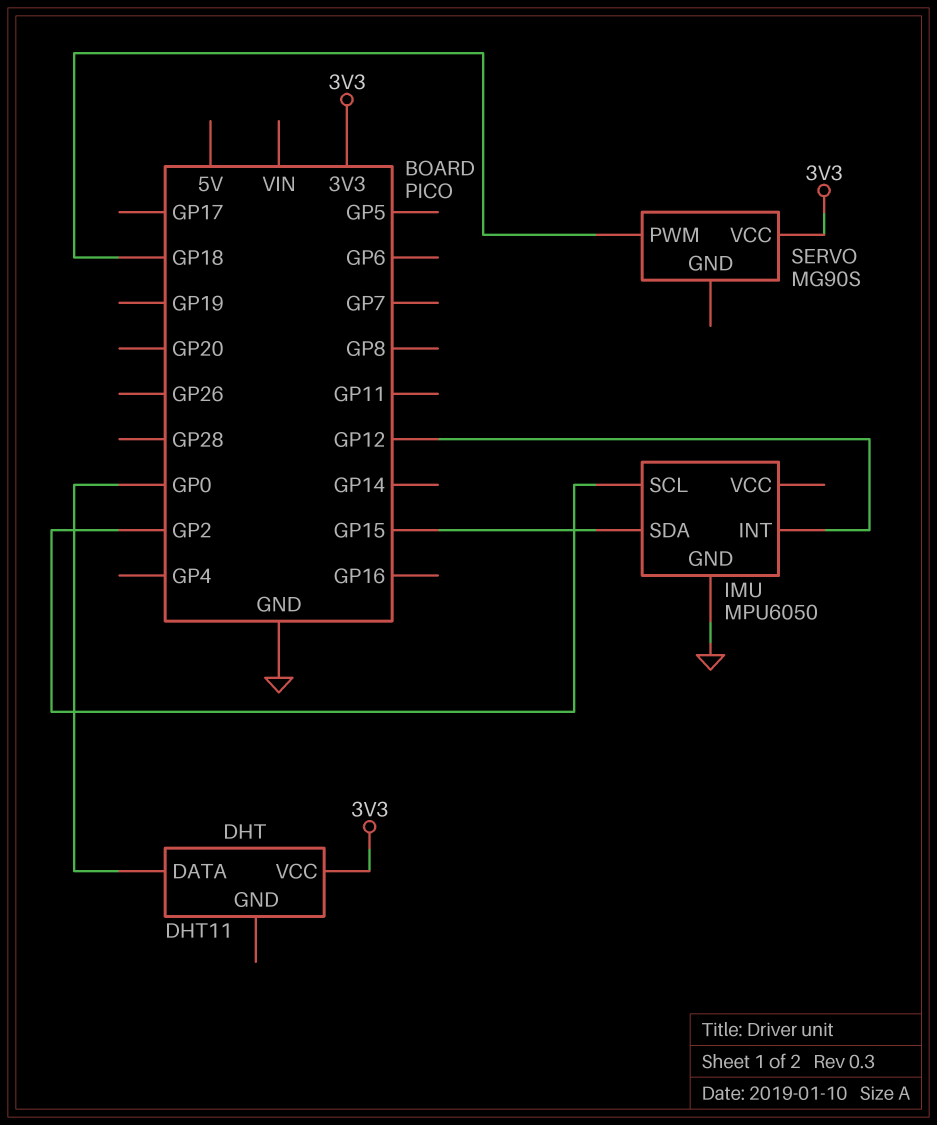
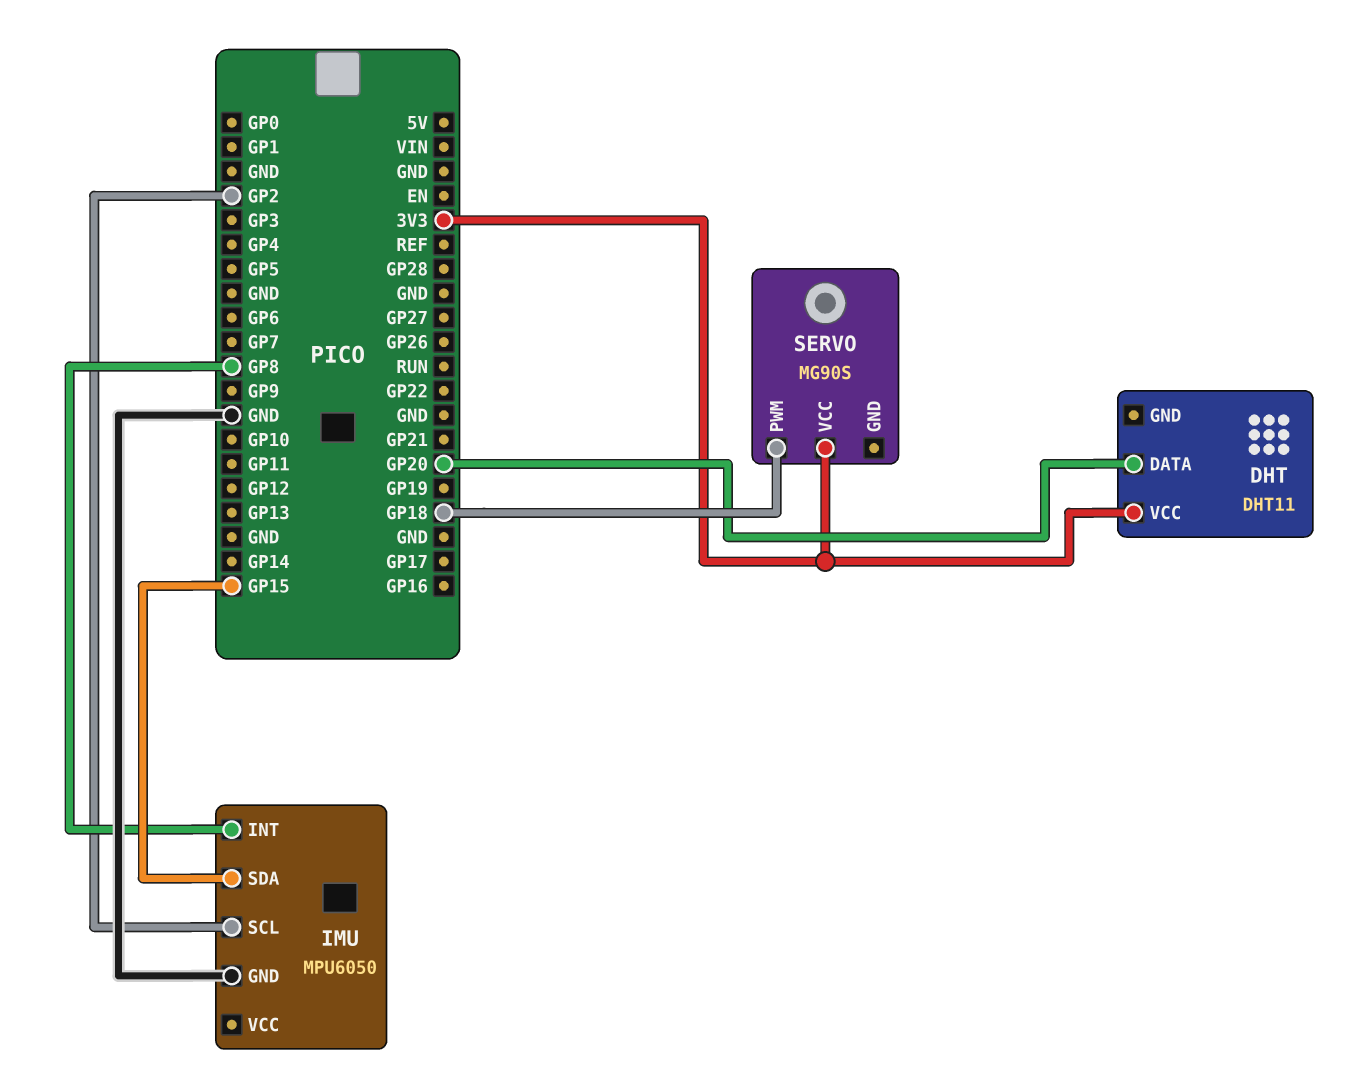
DHT pin DATA: GP0 -> GP20
IMU pin INT: GP12 -> GP8

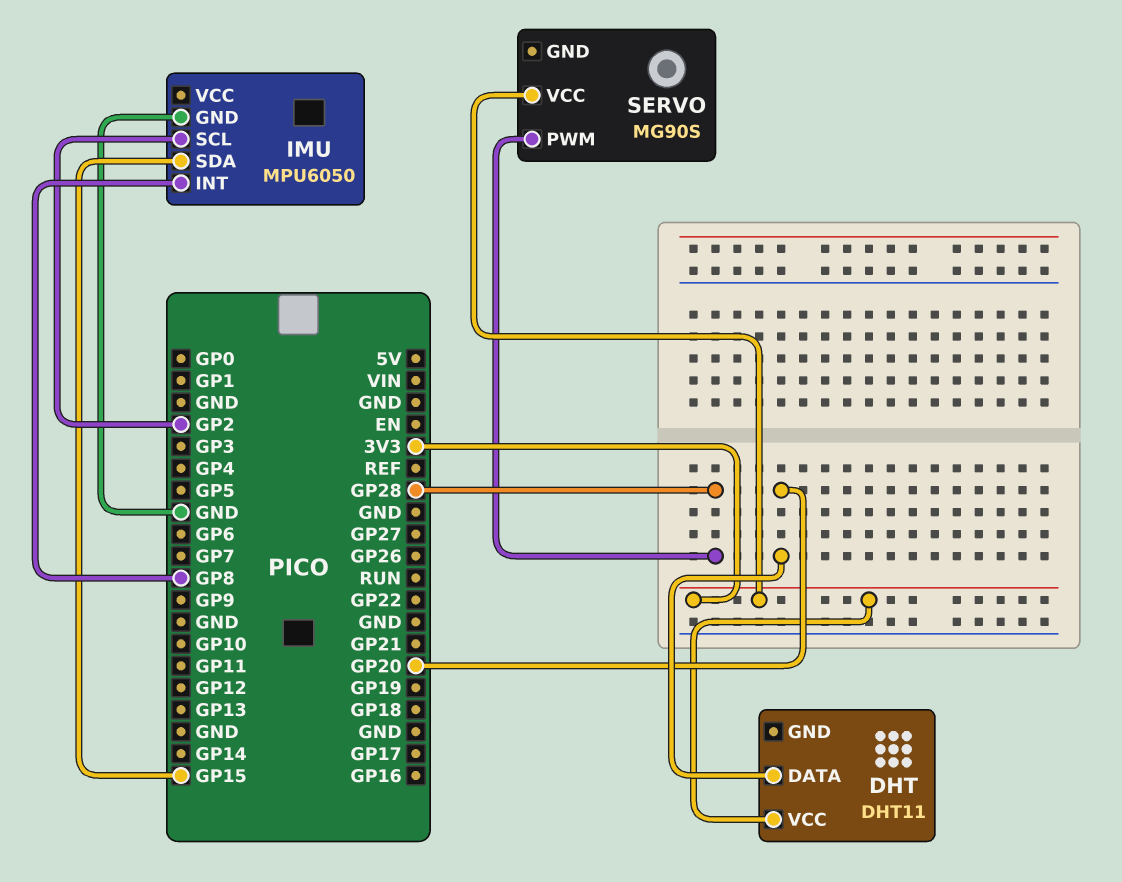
SERVO pin PWM: GP18 -> GP28

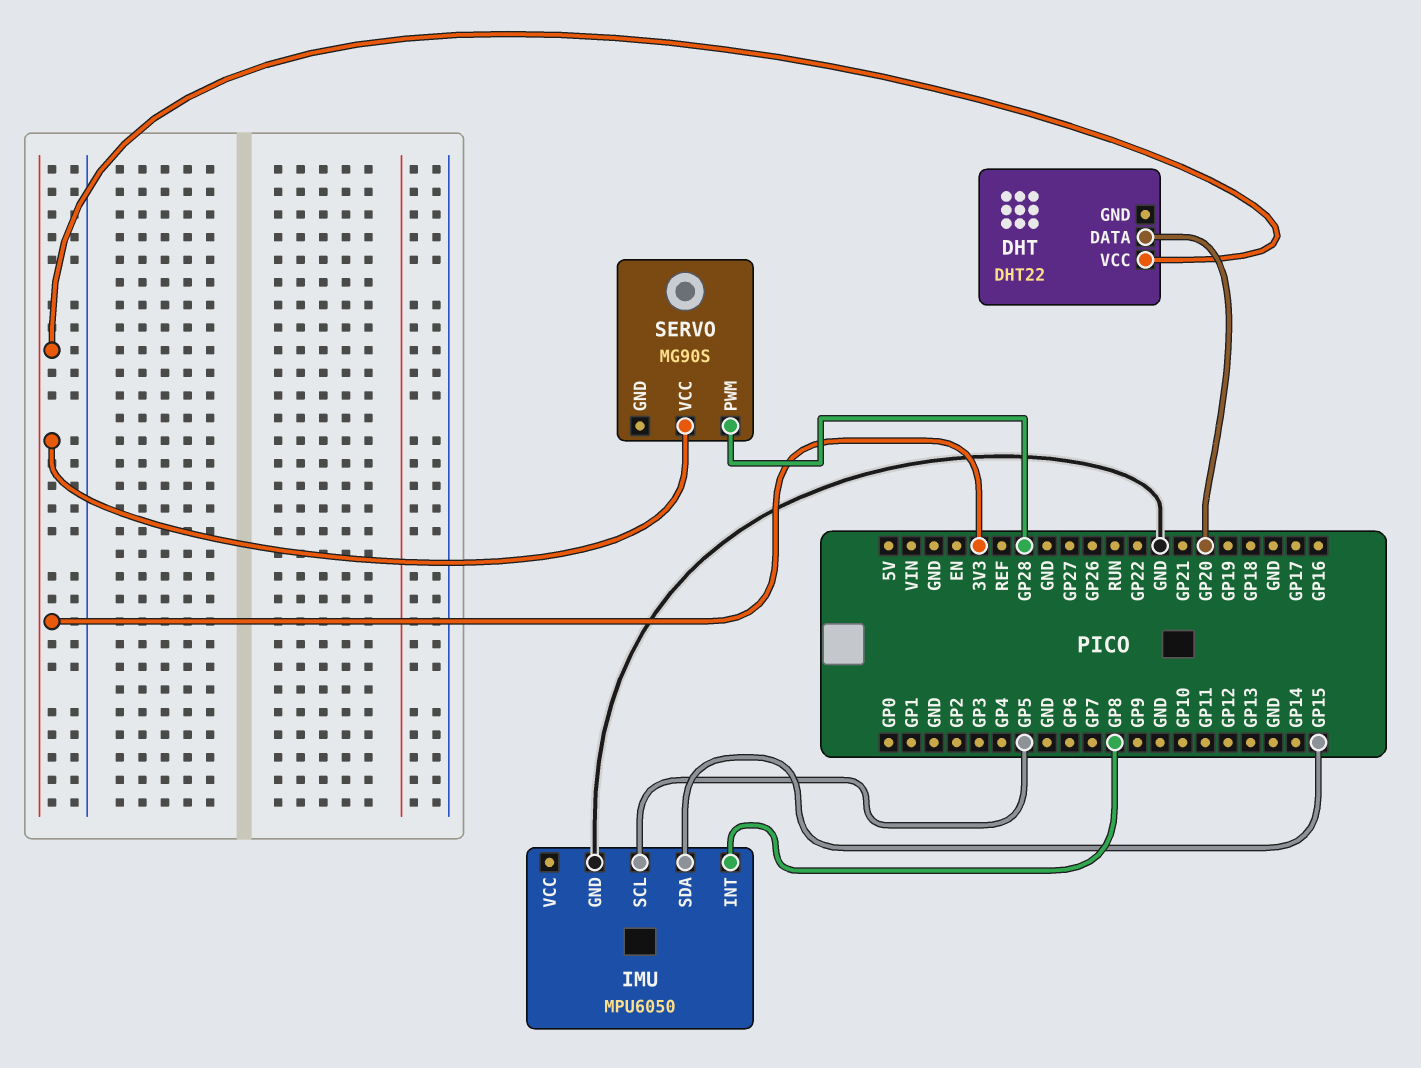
DHT: DHT11 -> DHT22
IMU pin SCL: GP2 -> GP5

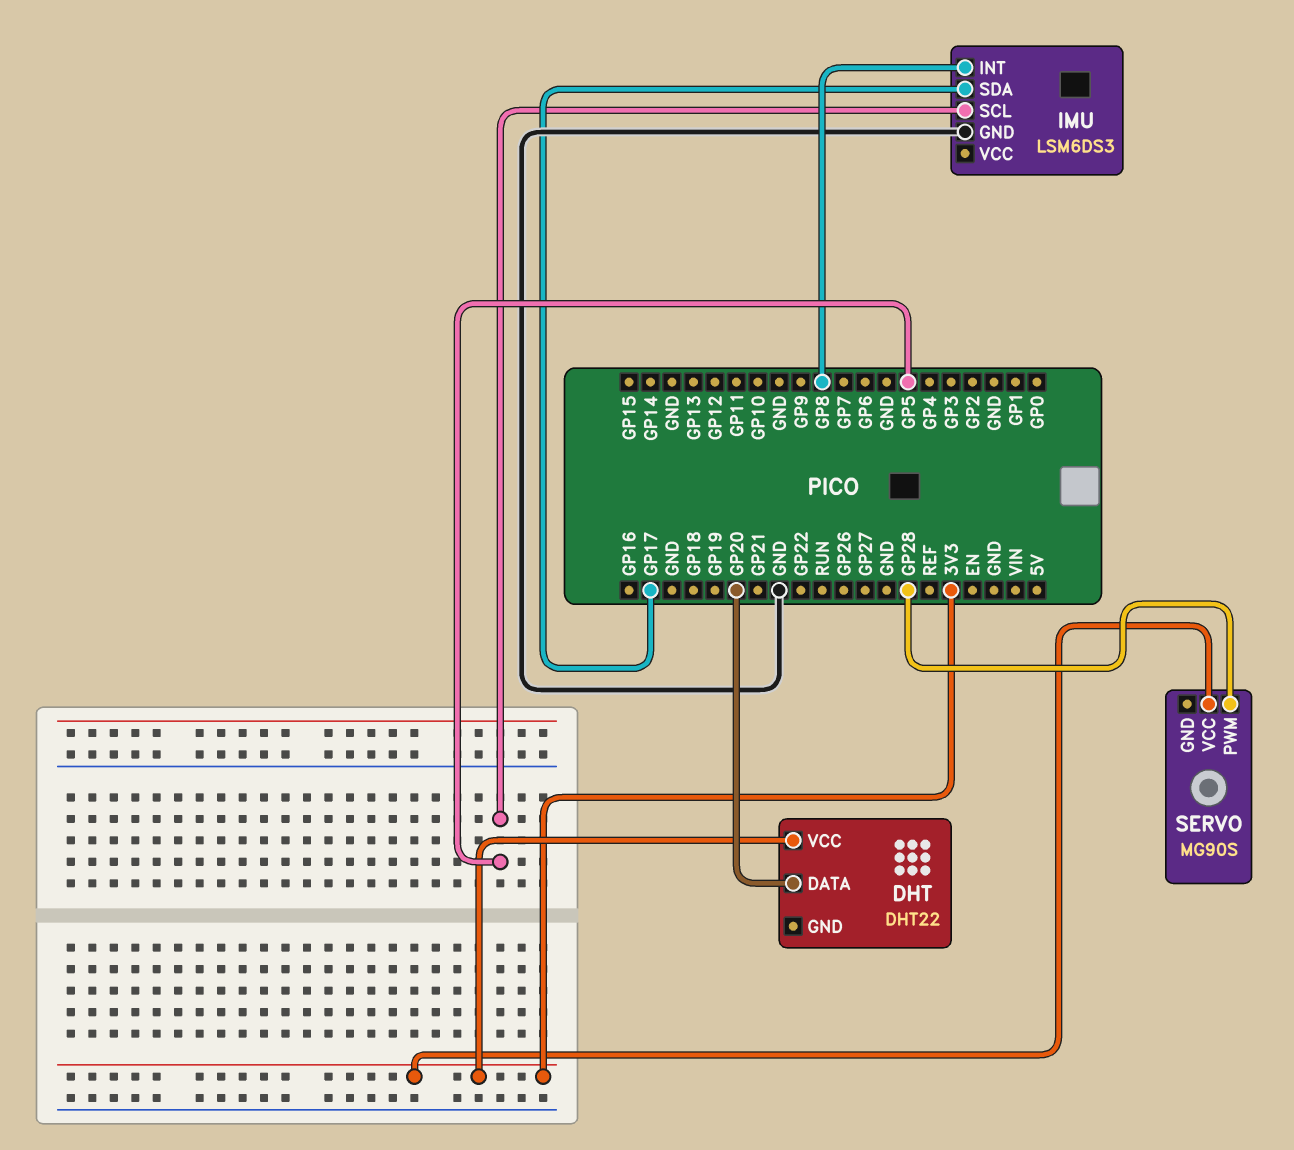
IMU: MPU6050 -> LSM6DS3
IMU pin SDA: GP15 -> GP17

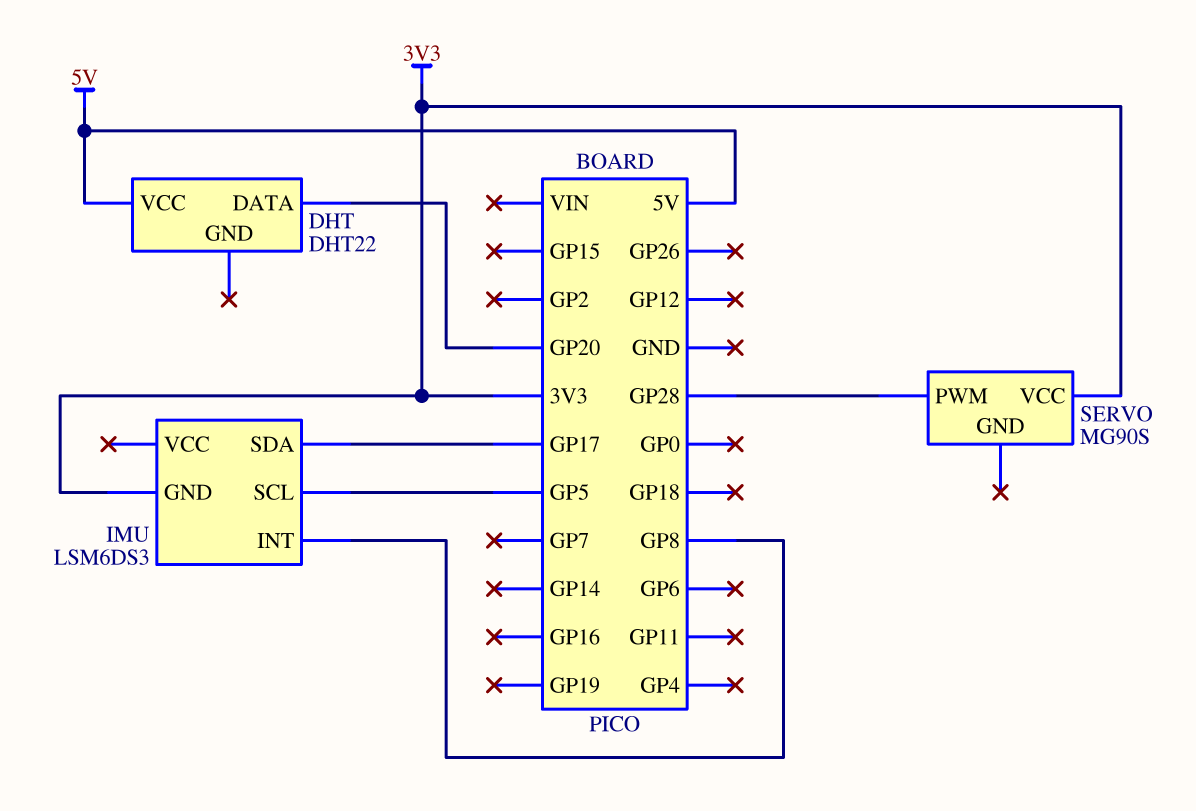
DHT pin VCC: 3V3 -> 5V
IMU pin GND: GND -> 3V3

